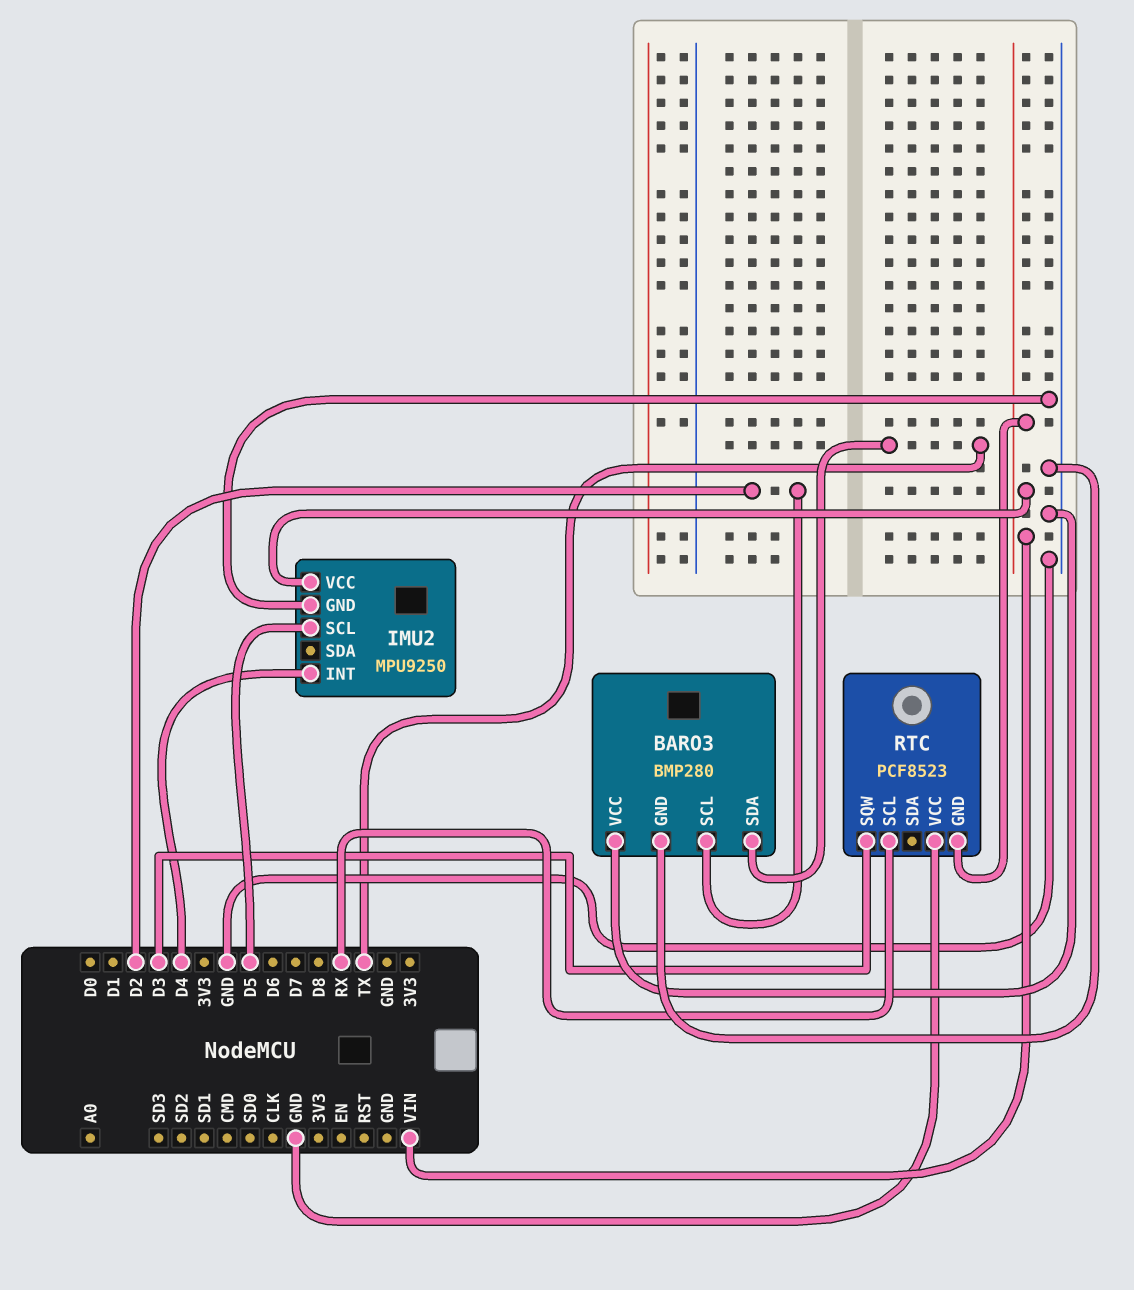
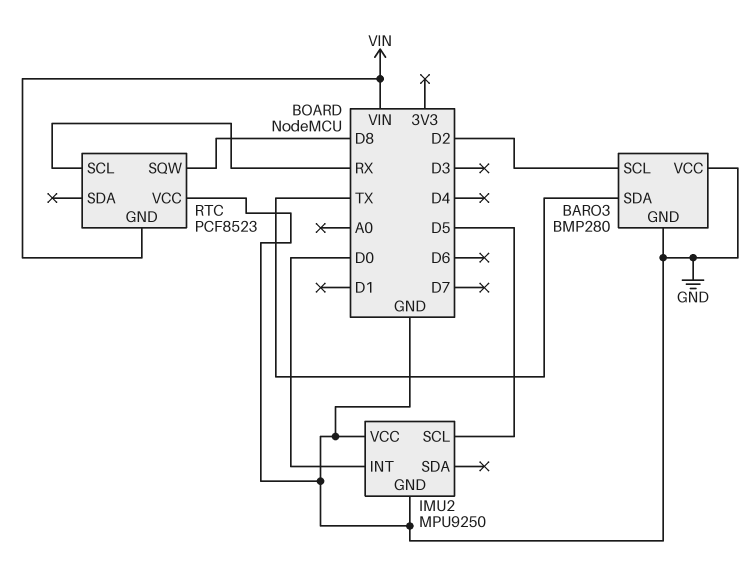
IMU2 pin INT: D4 -> D0
IMU2 pin VCC: VIN -> GND
RTC pin SQW: D3 -> D8

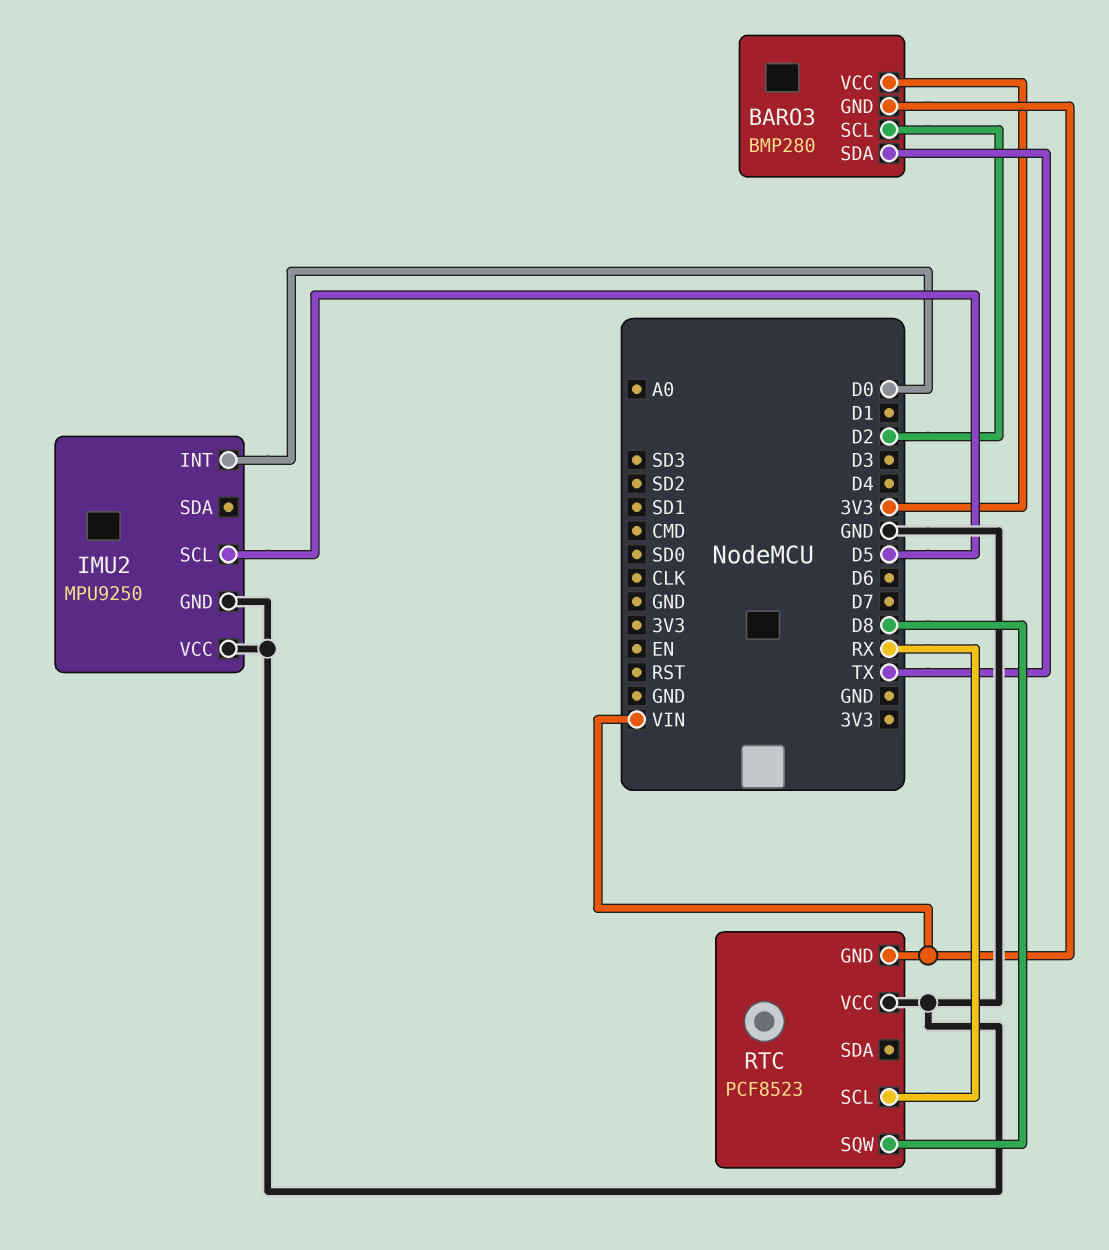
BARO3 pin GND: GND -> VIN
BARO3 pin VCC: GND -> 3V3

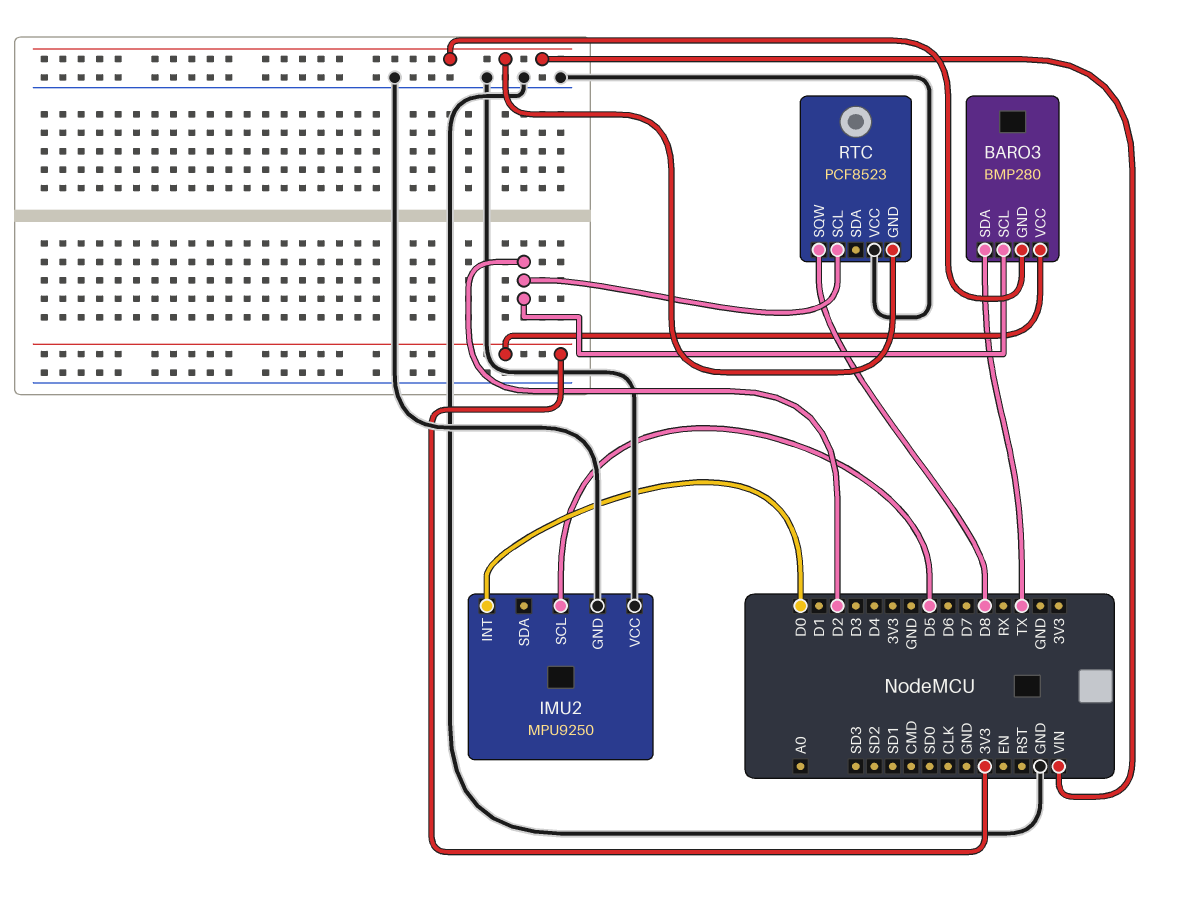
RTC pin SCL: RX -> D2

